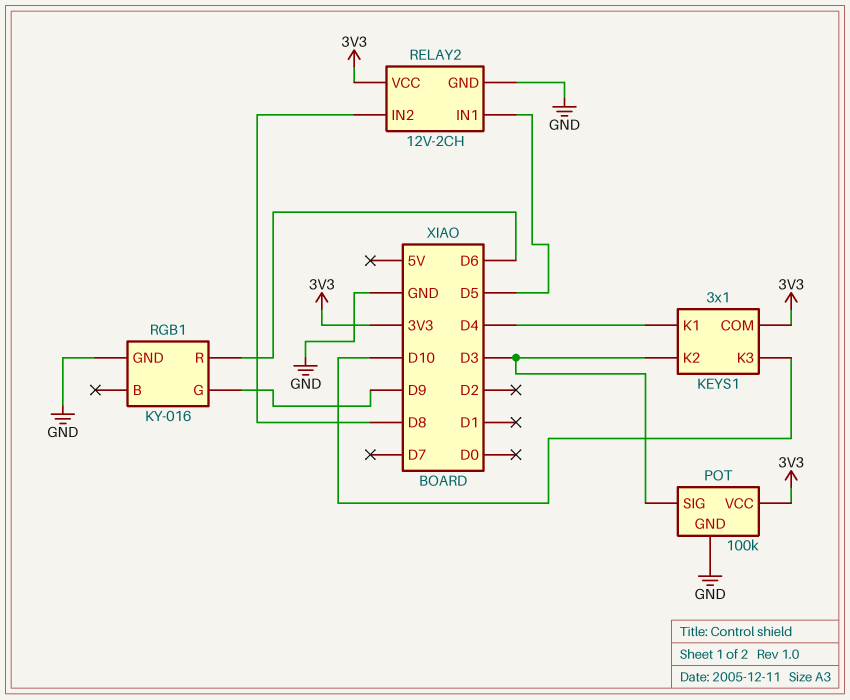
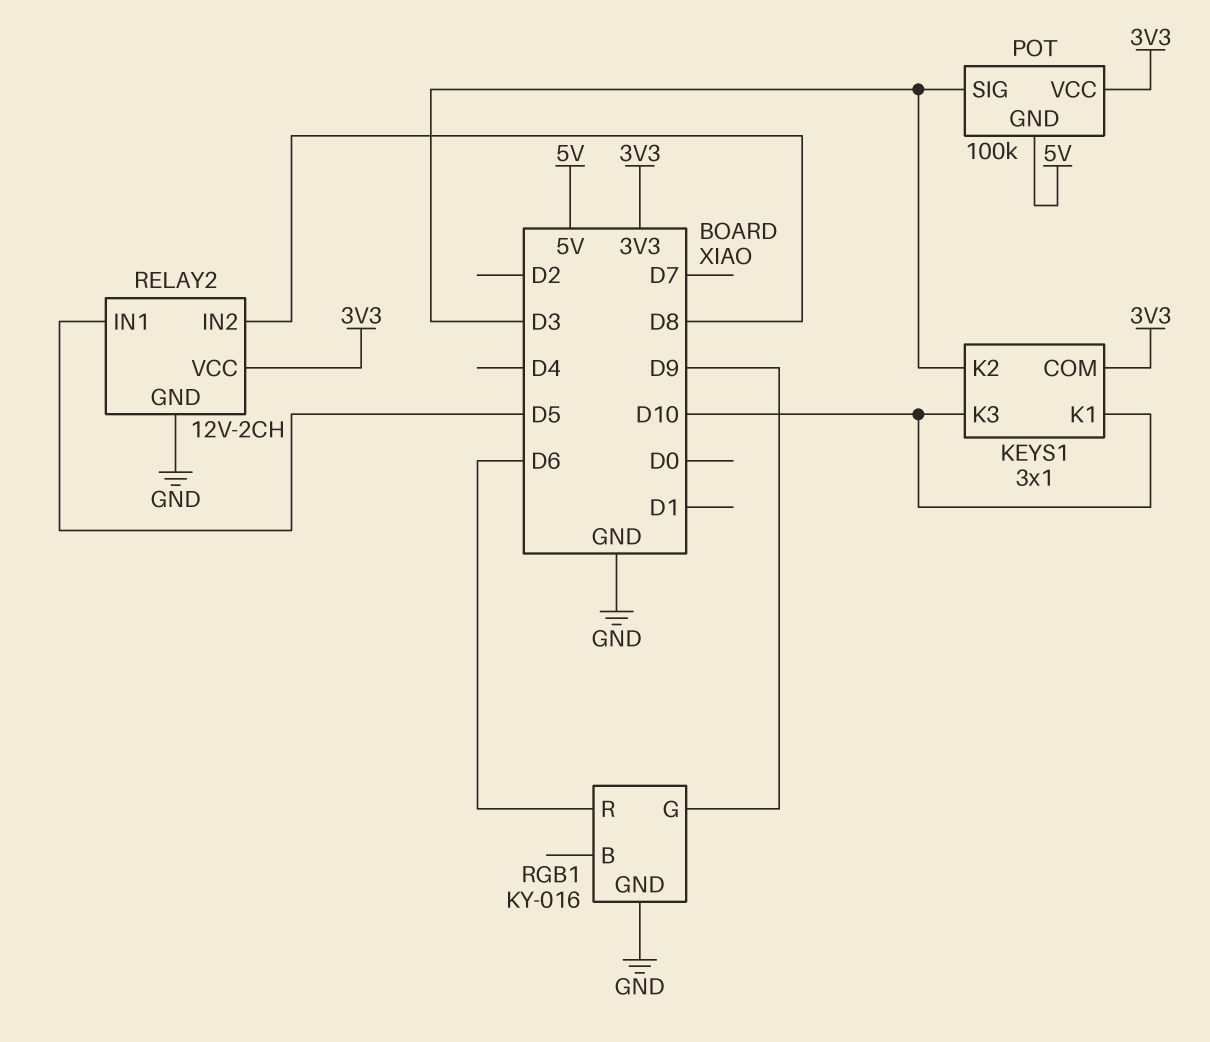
KEYS1 pin K1: D4 -> D10
POT pin GND: GND -> 5V

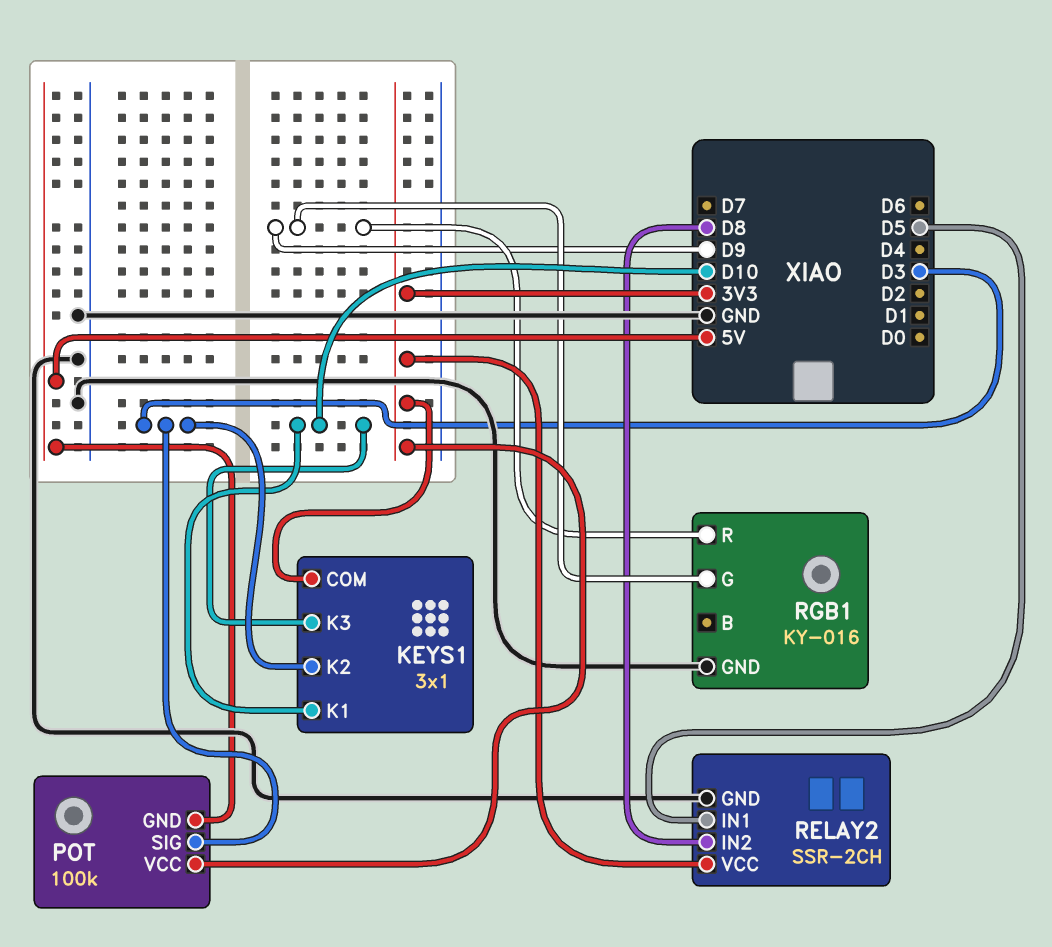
RELAY2: 12V-2CH -> SSR-2CH
RGB1 pin R: D6 -> D9

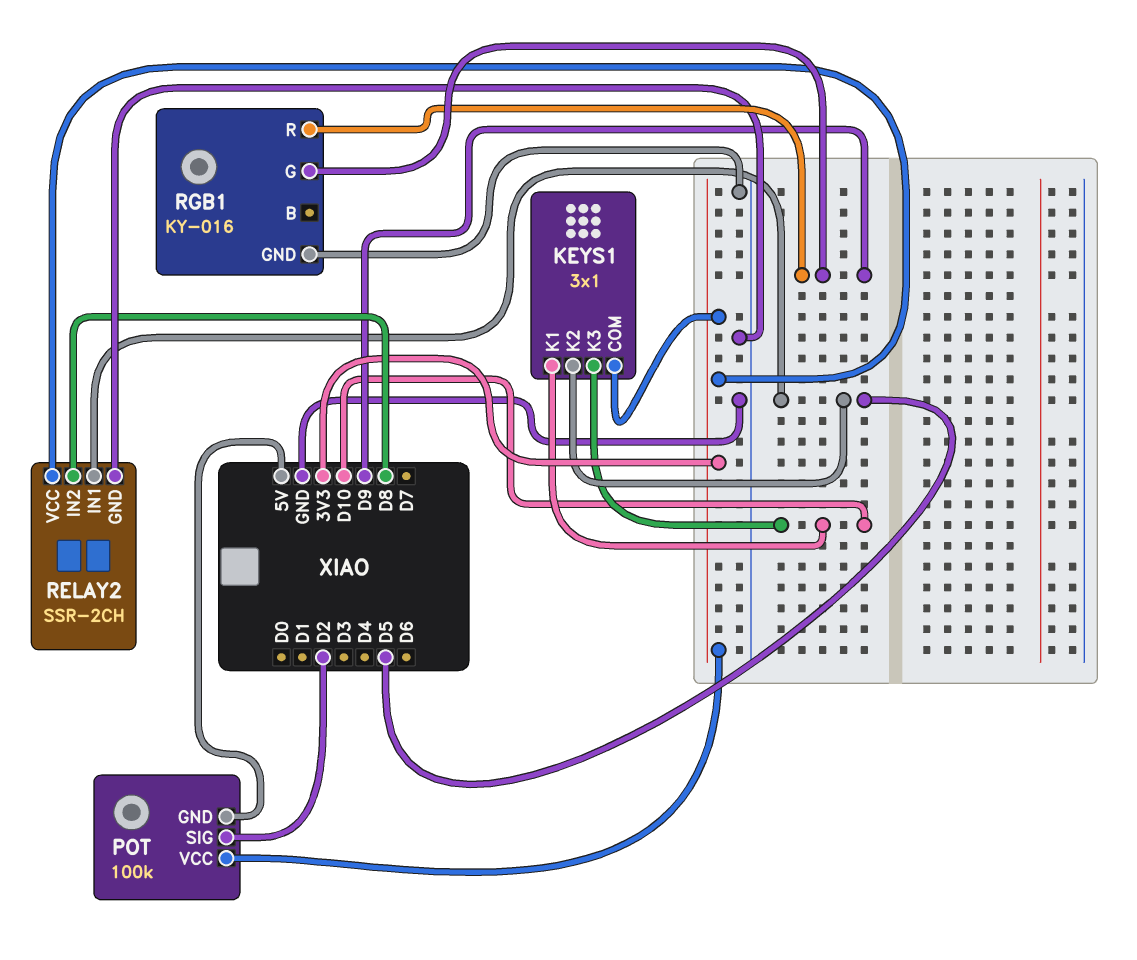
KEYS1 pin K2: D3 -> D5
POT pin SIG: D3 -> D2

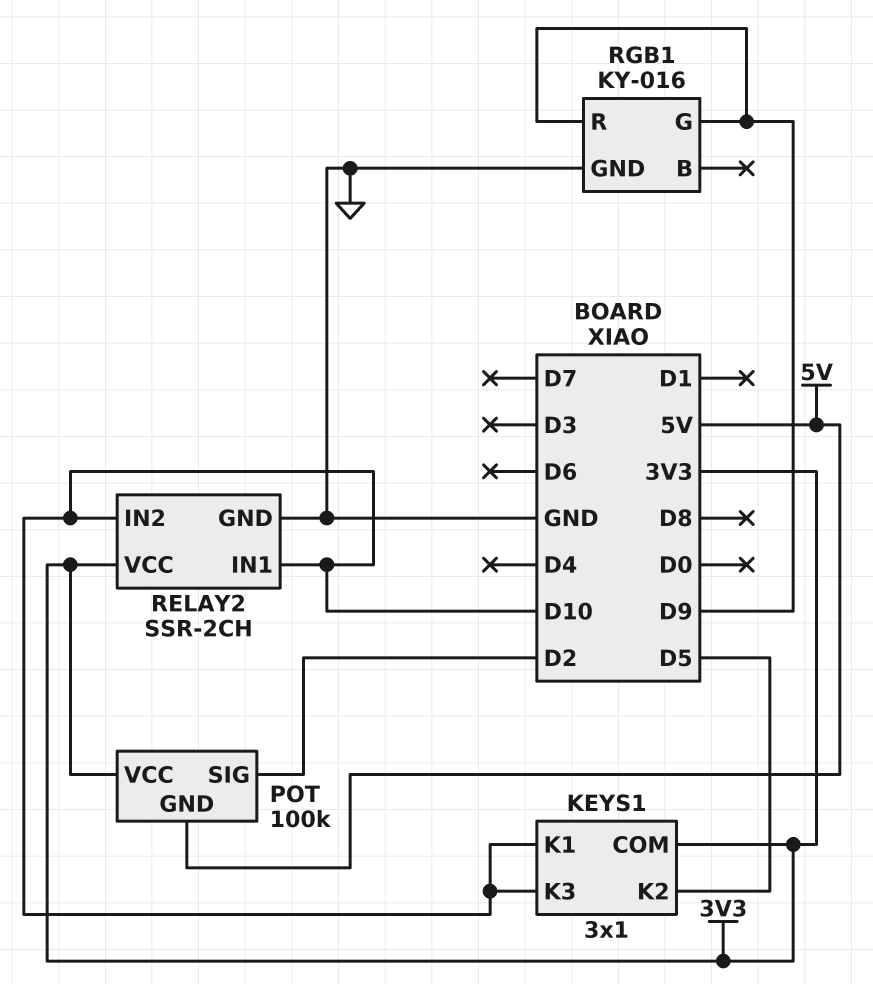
RELAY2 pin IN1: D5 -> D10
RELAY2 pin IN2: D8 -> D10

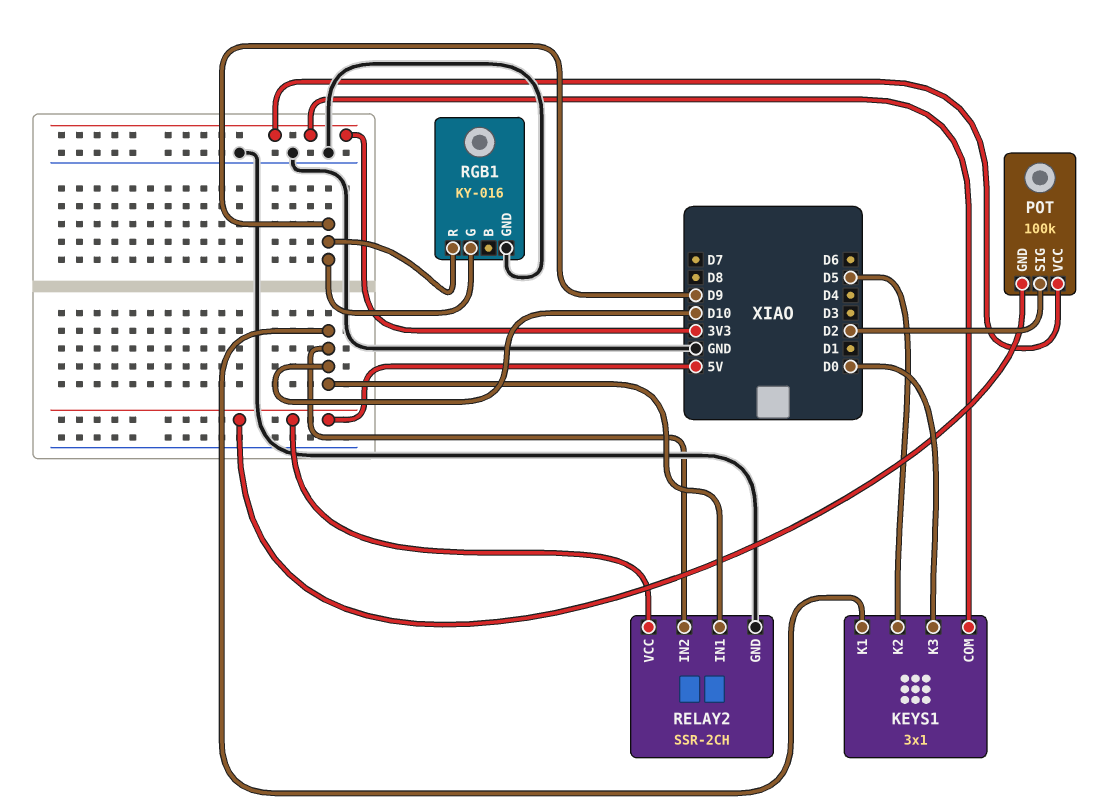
KEYS1 pin K3: D10 -> D0
RELAY2 pin VCC: 3V3 -> 5V

